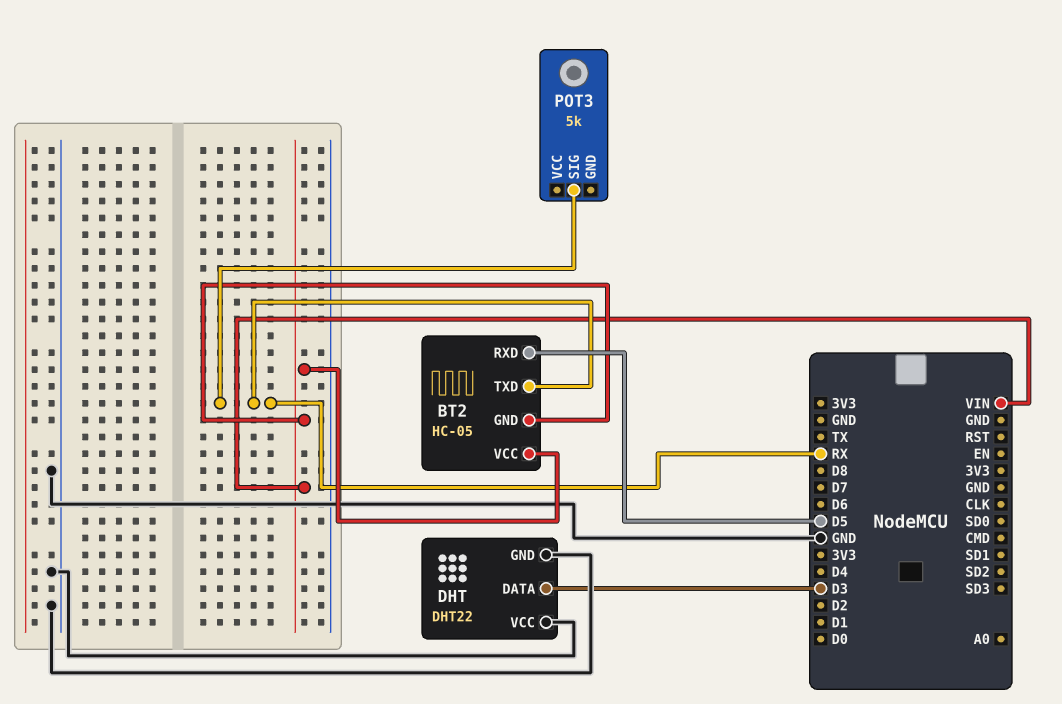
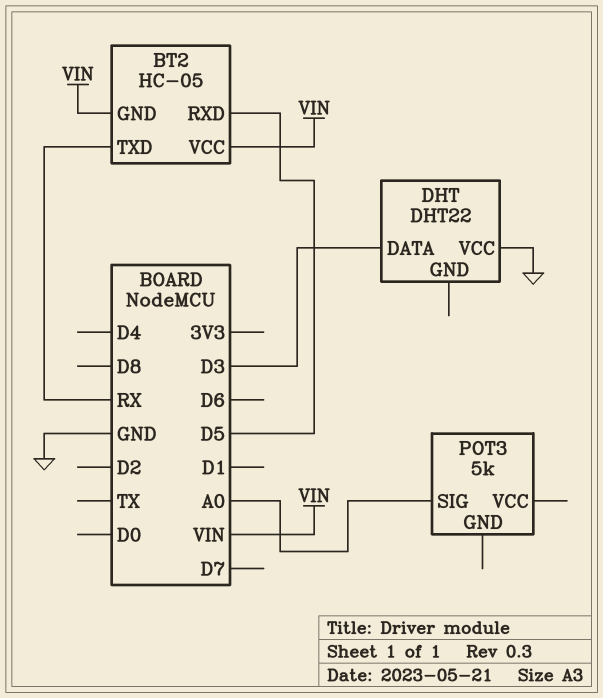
DHT pin GND: GND -> none
POT3 pin SIG: RX -> A0

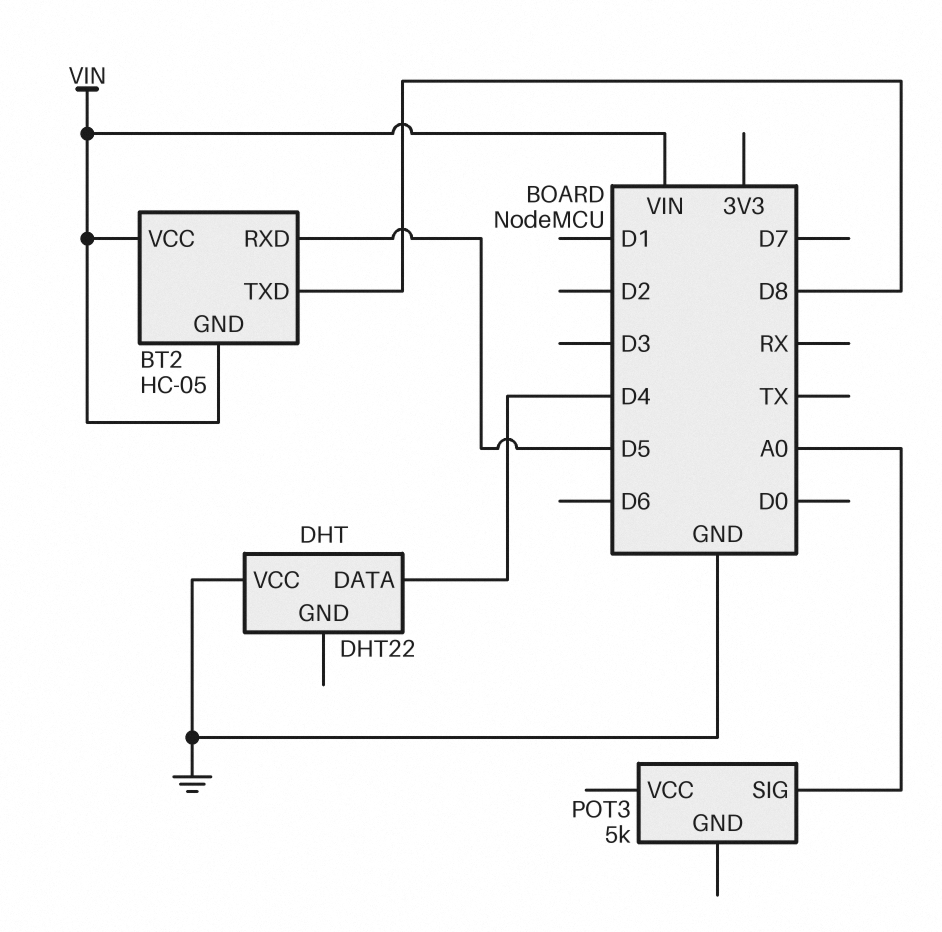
BT2 pin TXD: RX -> D8
DHT pin DATA: D3 -> D4

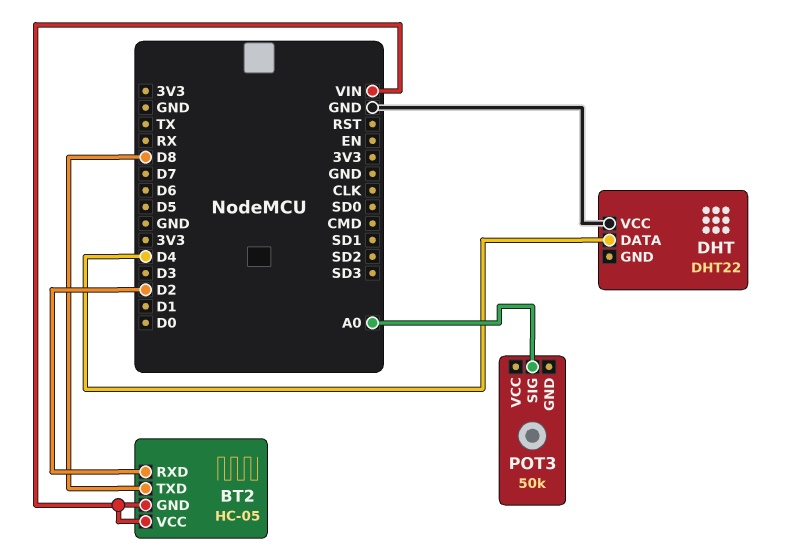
BT2 pin RXD: D5 -> D2
POT3: 5k -> 50k

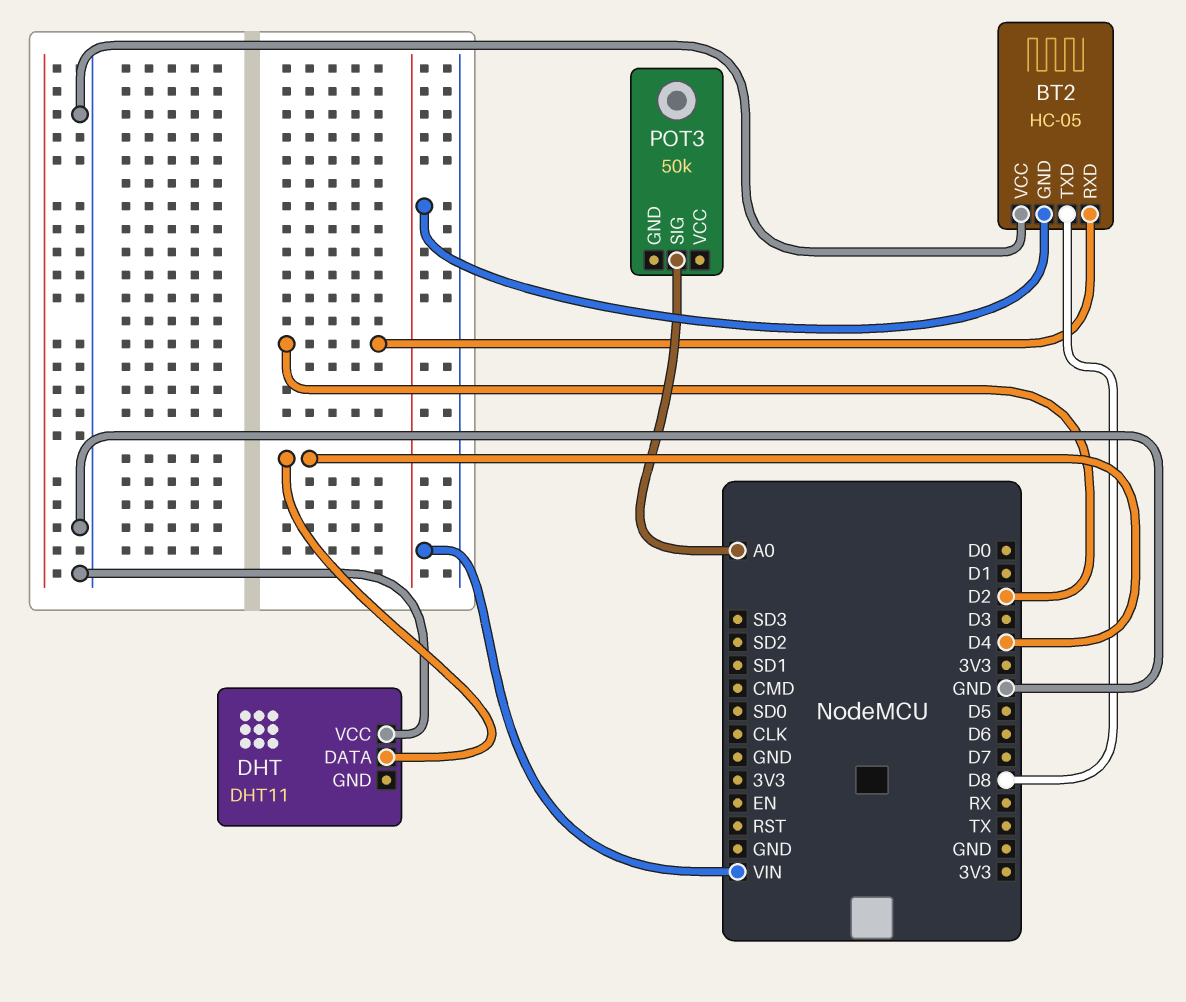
BT2 pin VCC: VIN -> GND
DHT: DHT22 -> DHT11

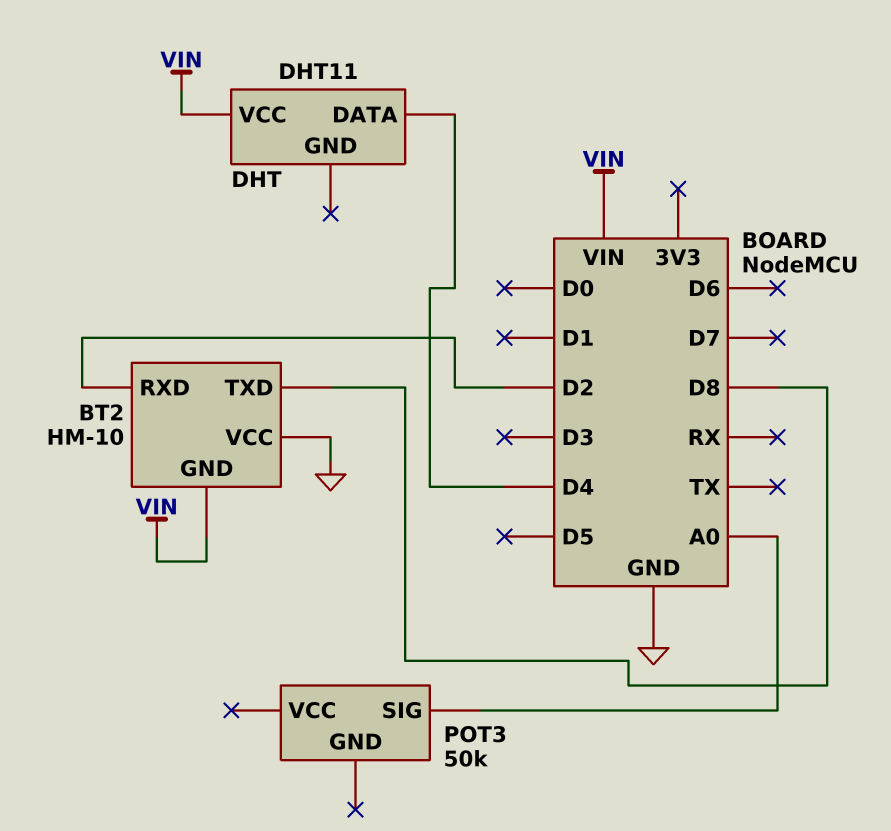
BT2: HC-05 -> HM-10
DHT pin VCC: GND -> VIN

